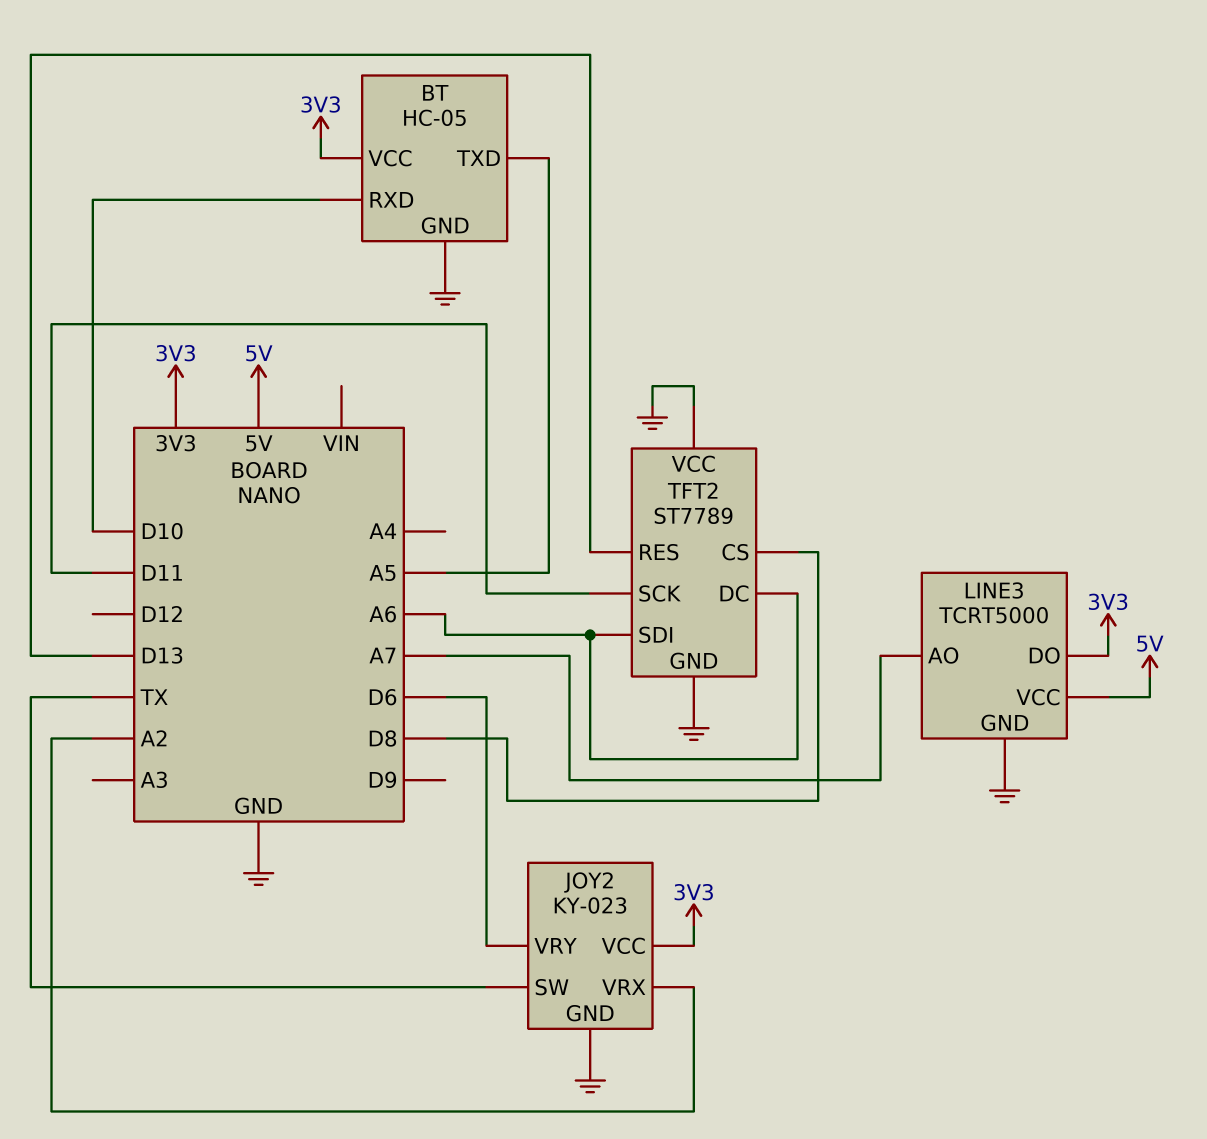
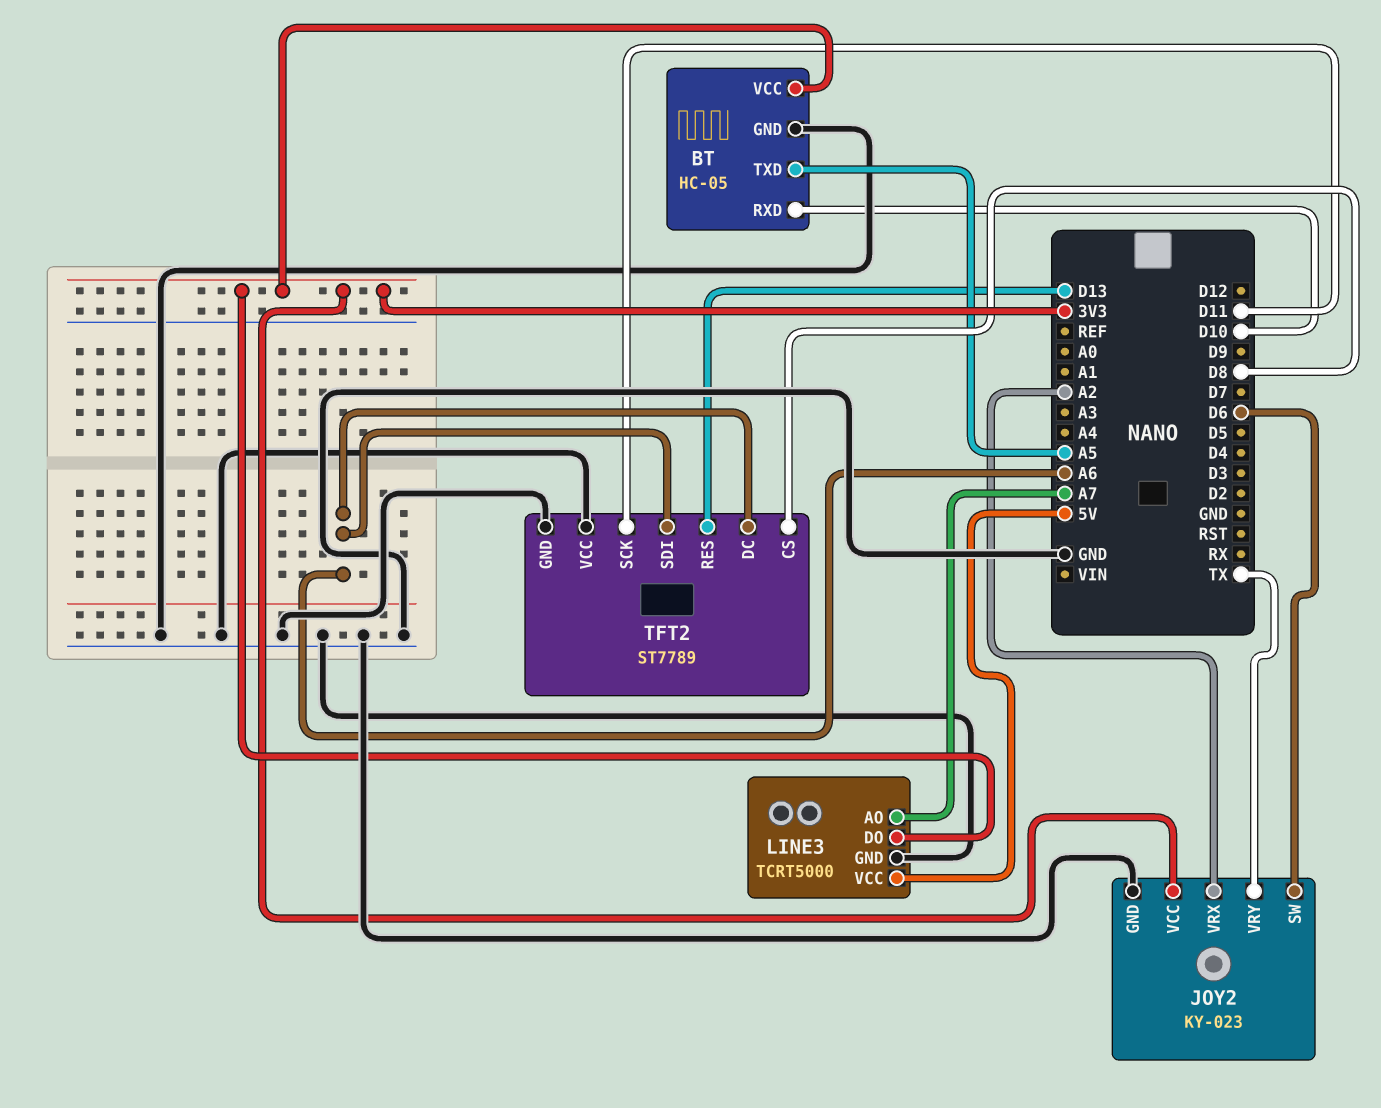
JOY2 pin SW: TX -> D6
JOY2 pin VRY: D6 -> TX

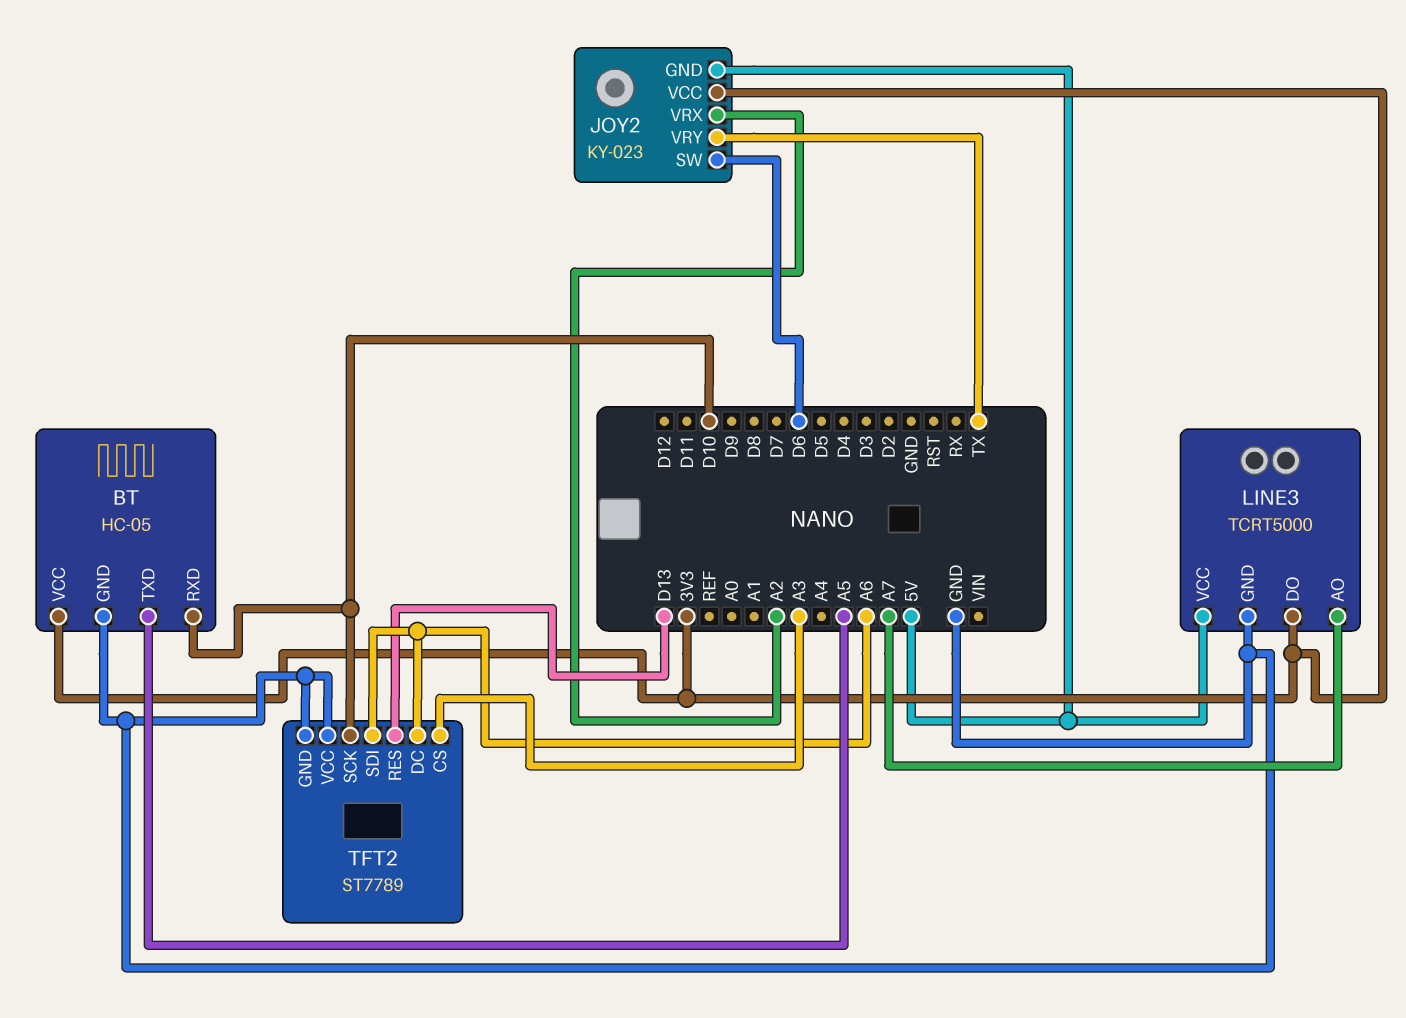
JOY2 pin GND: GND -> 5V
TFT2 pin CS: D8 -> A3
TFT2 pin SCK: D11 -> D10

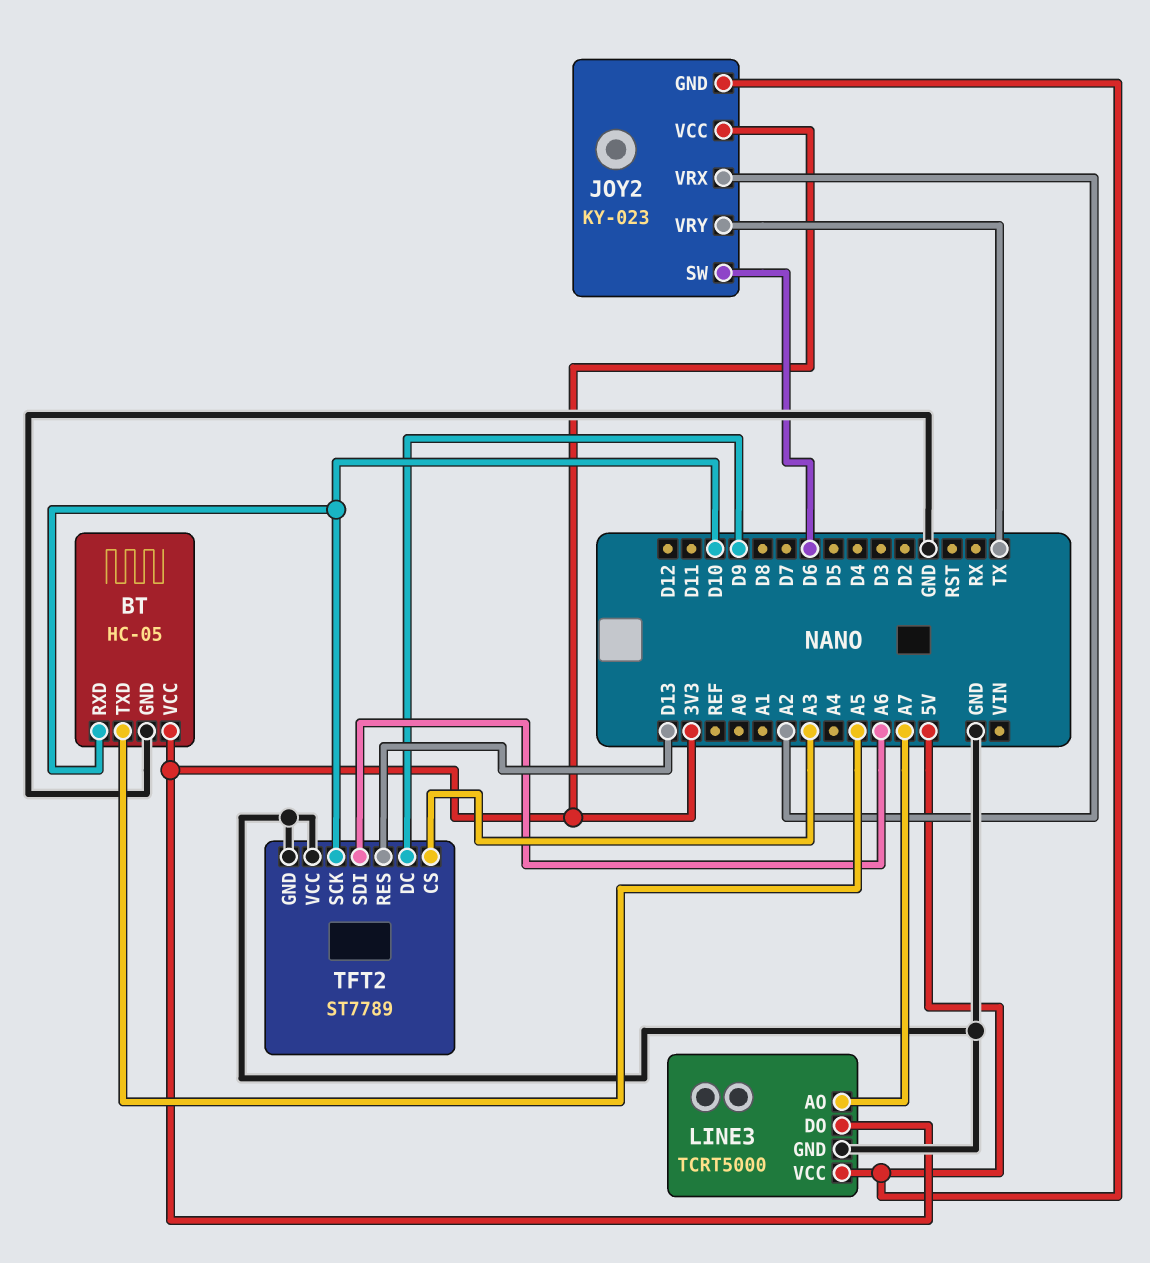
TFT2 pin DC: A6 -> D9

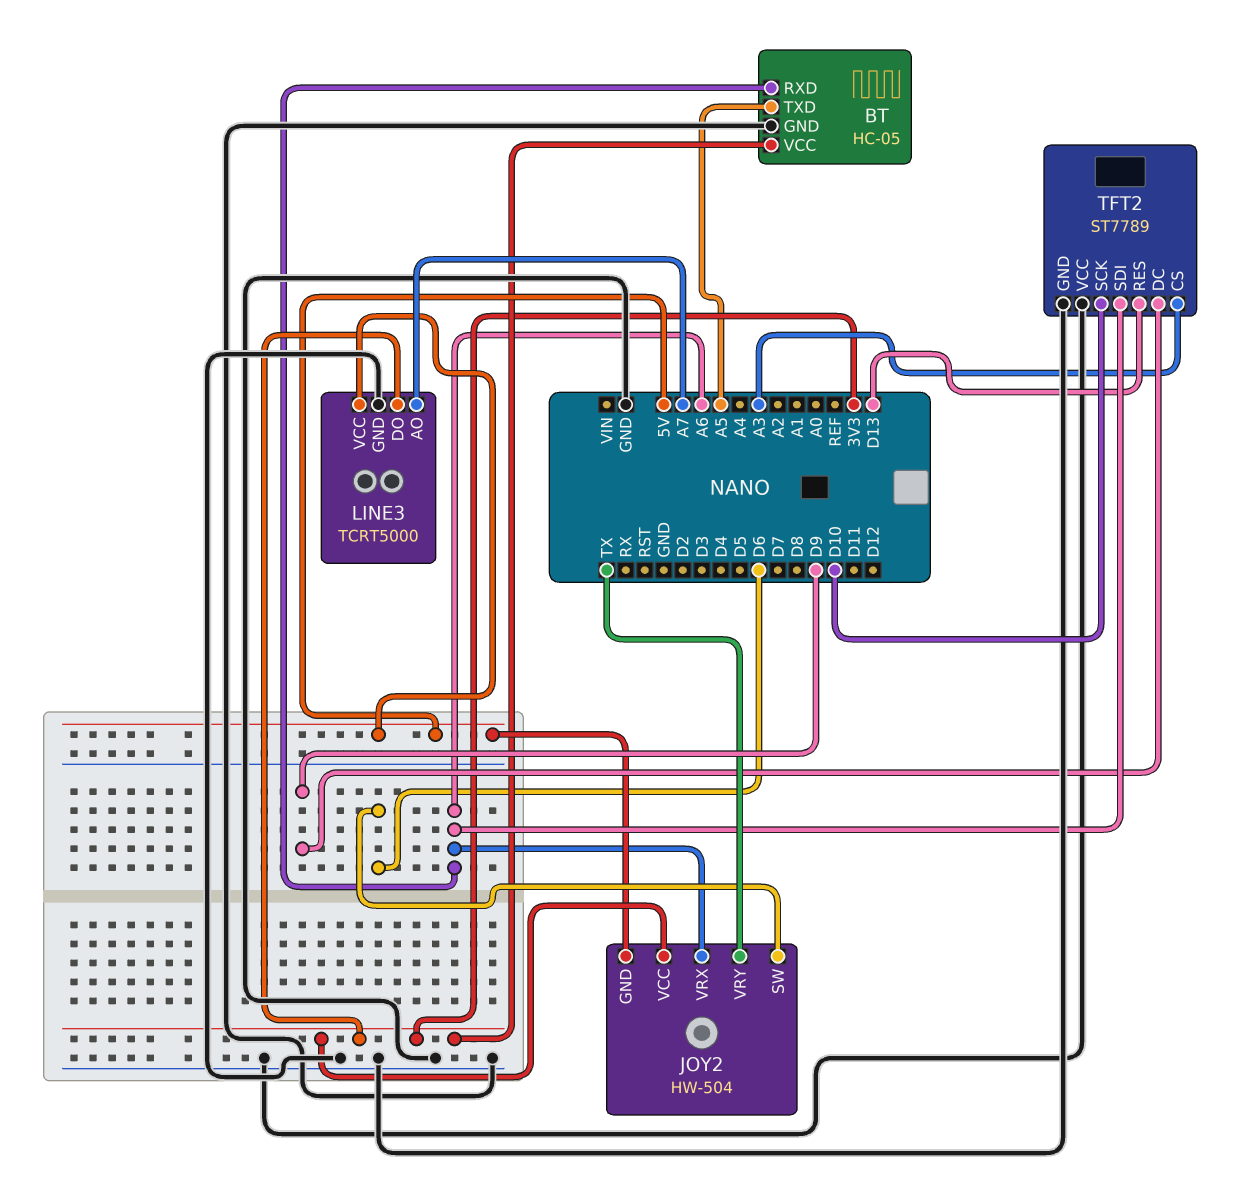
BT pin RXD: D10 -> A6
JOY2: KY-023 -> HW-504
JOY2 pin VRX: A2 -> A6

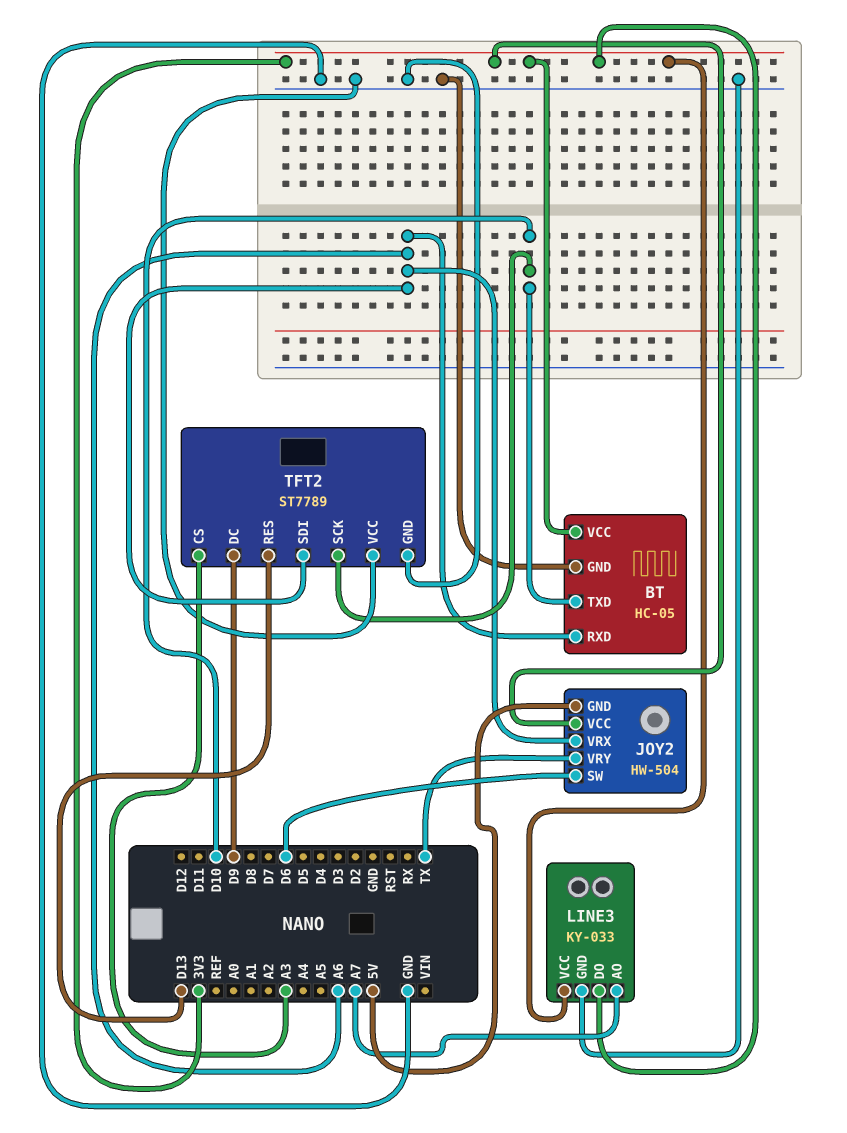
BT pin TXD: A5 -> D10
LINE3: TCRT5000 -> KY-033
LINE3 pin VCC: 5V -> 3V3

